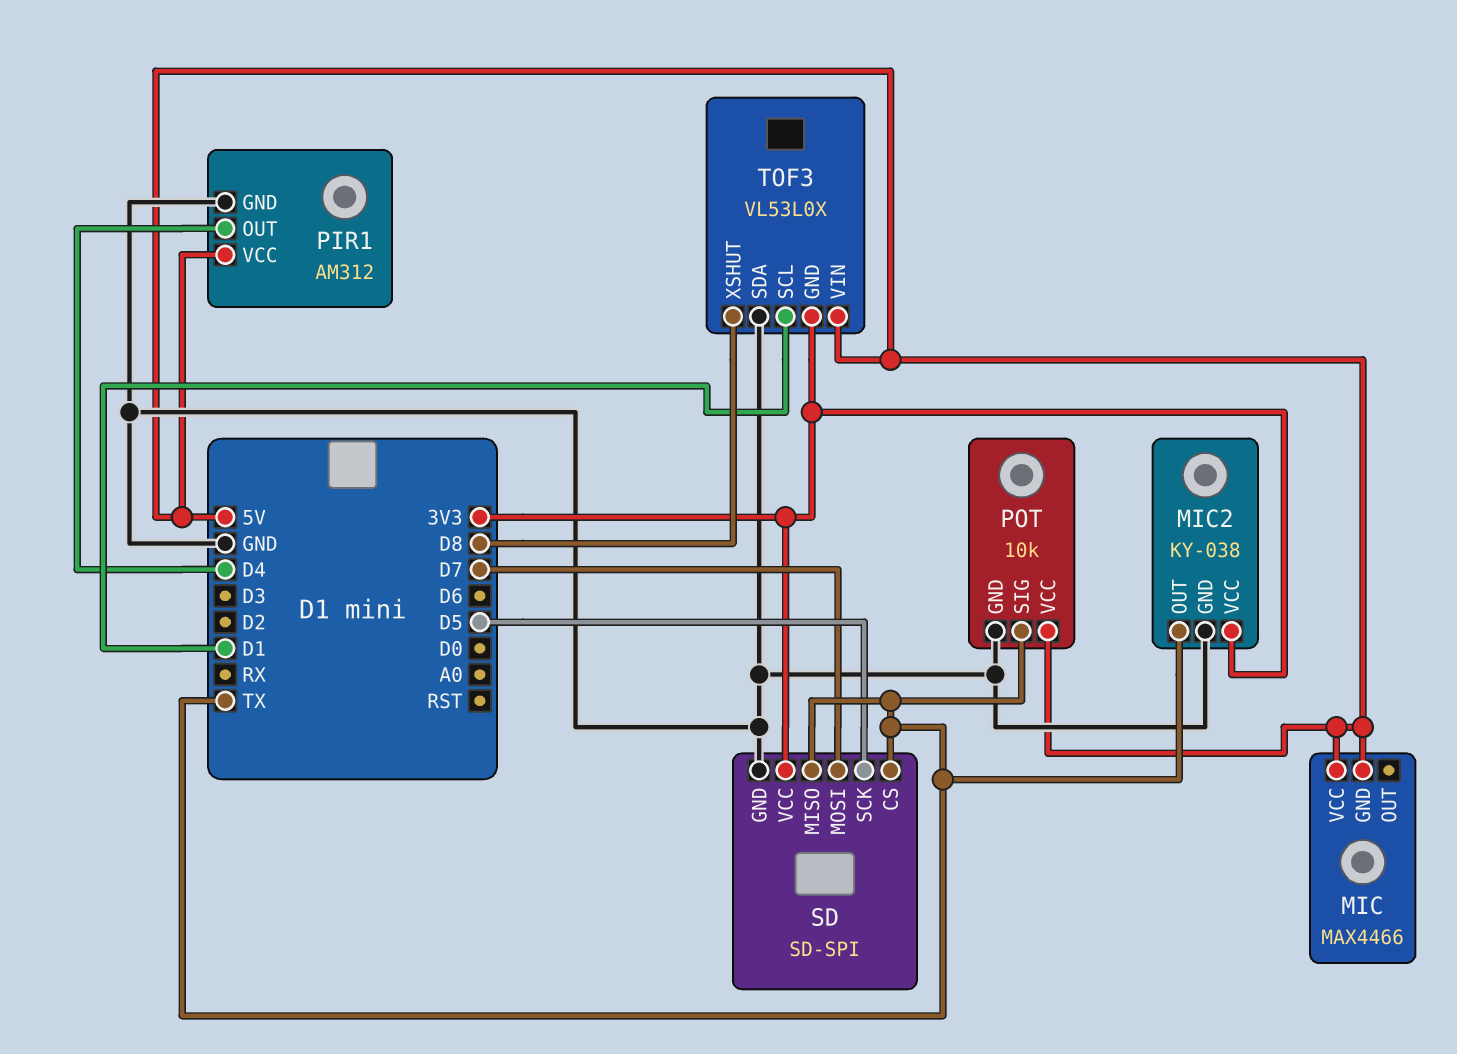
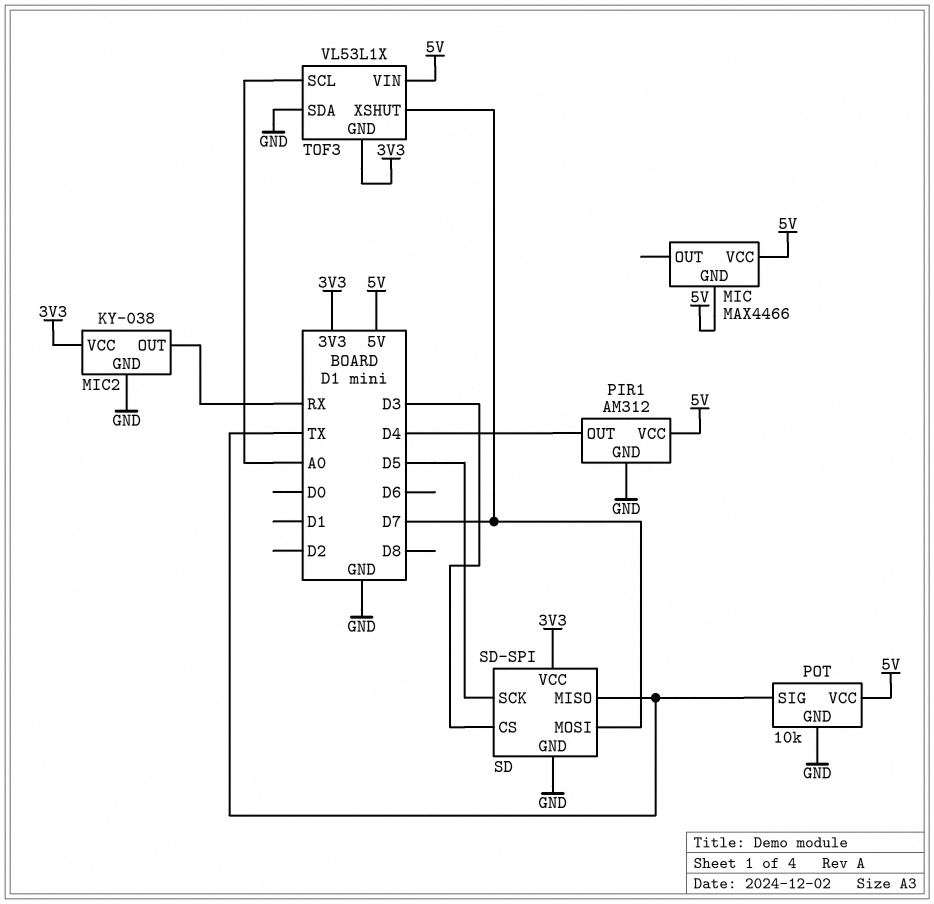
MIC2 pin OUT: TX -> RX
SD pin CS: TX -> D3
TOF3: VL53L0X -> VL53L1X
TOF3 pin SCL: D1 -> A0
TOF3 pin XSHUT: D8 -> D7

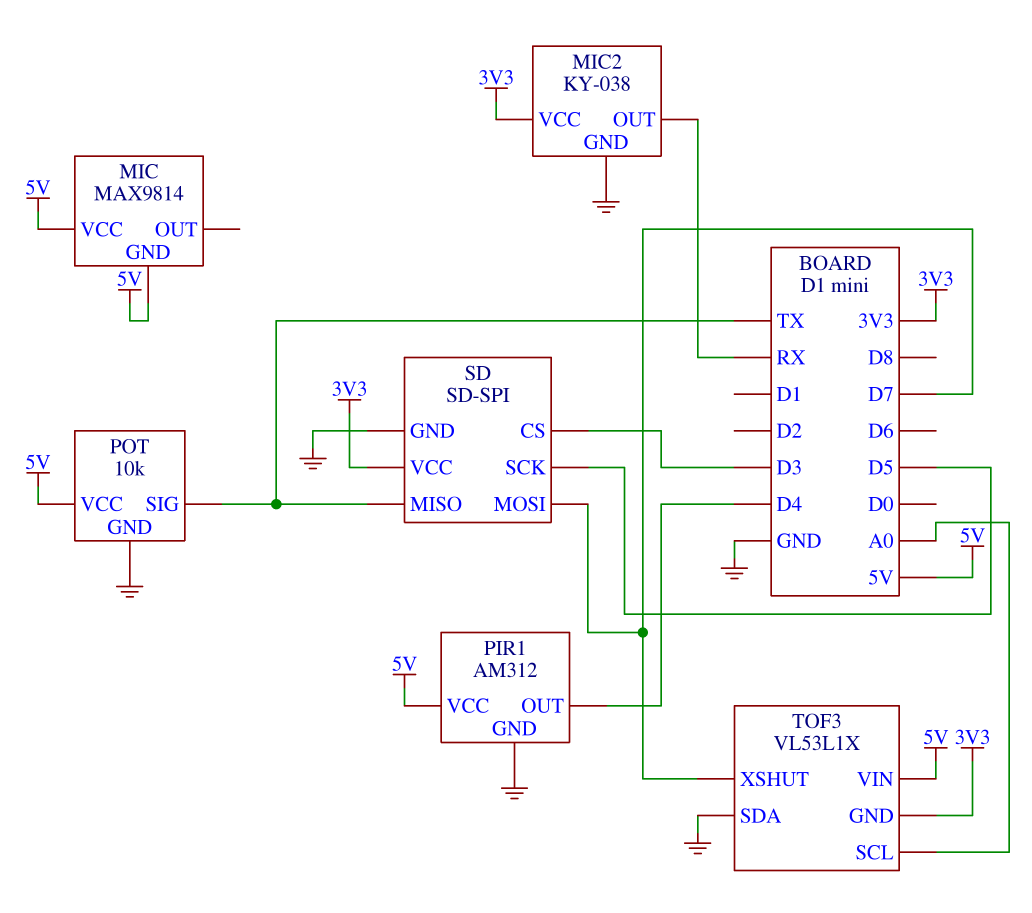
MIC: MAX4466 -> MAX9814

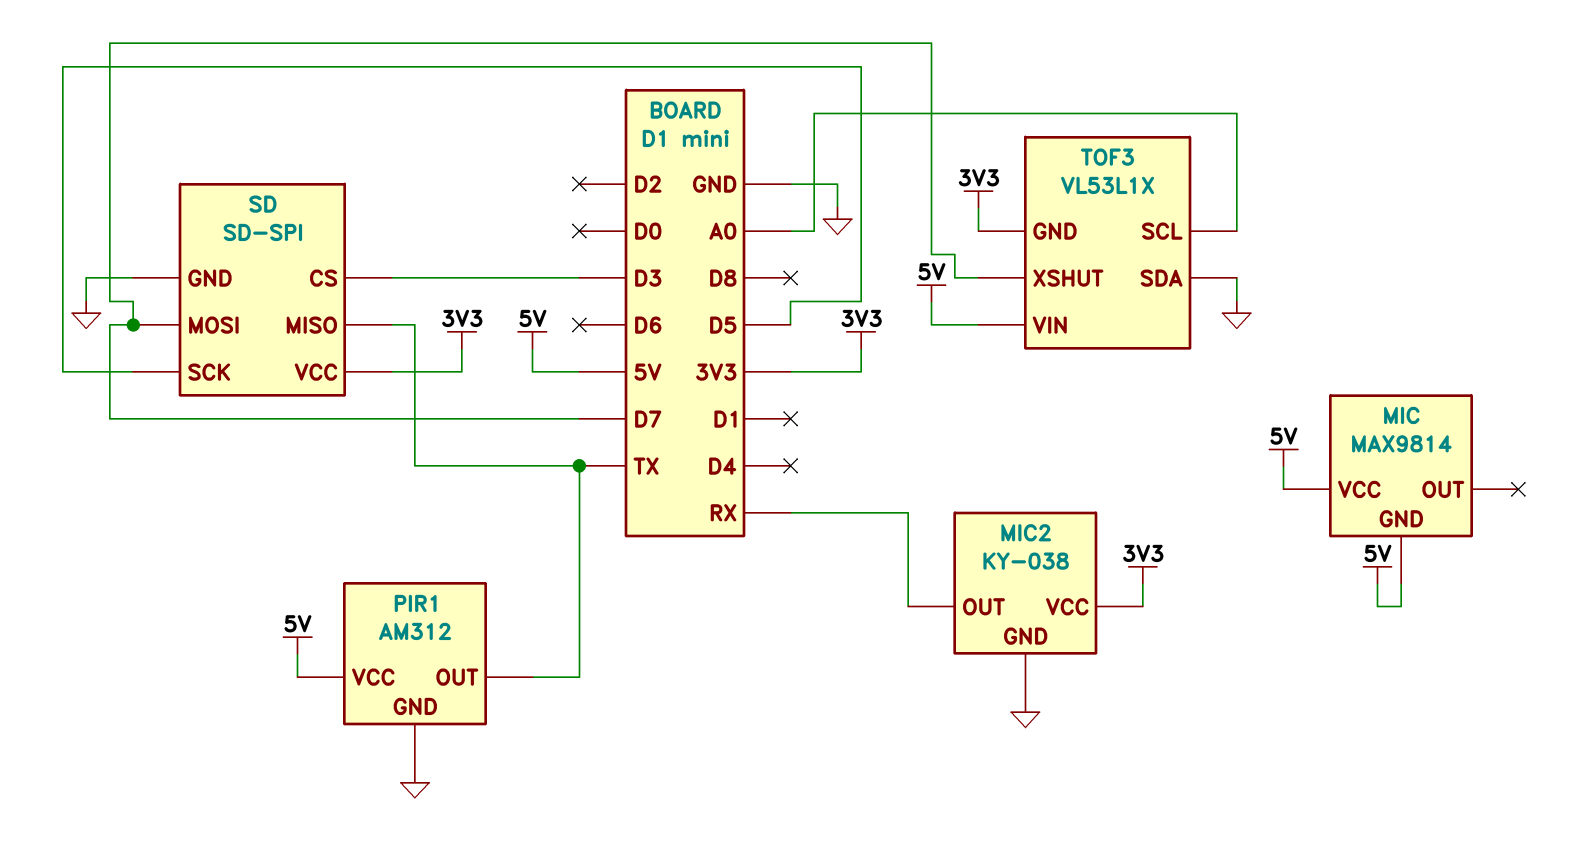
PIR1 pin OUT: D4 -> TX
POT: 10k -> none
POT pin GND: GND -> none
POT pin SIG: TX -> none
POT pin VCC: 5V -> none

